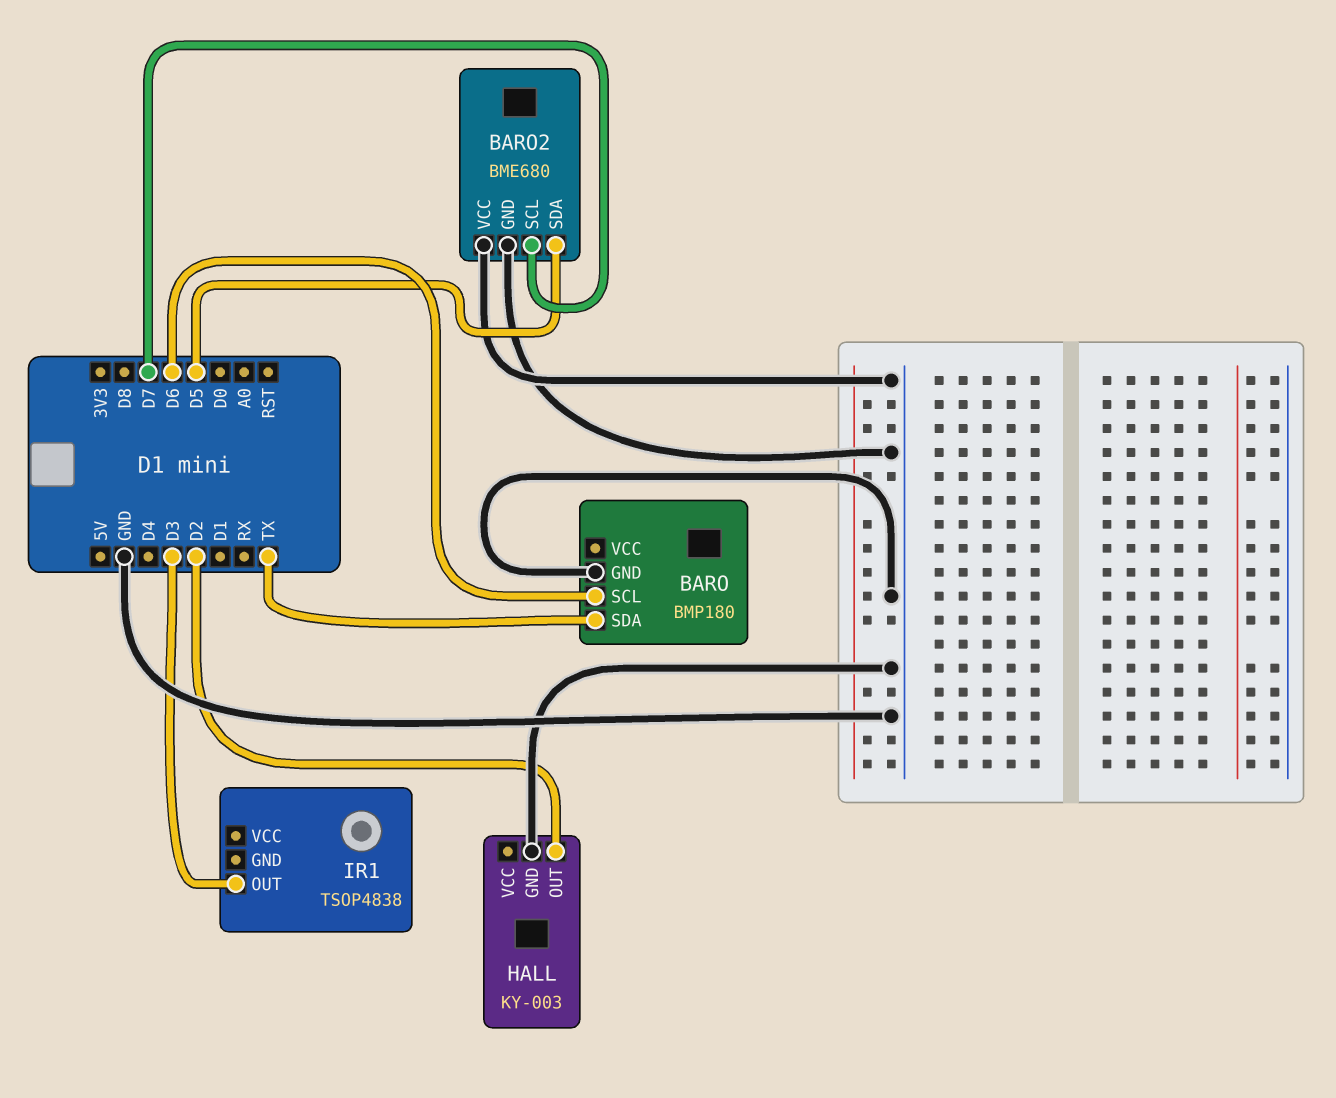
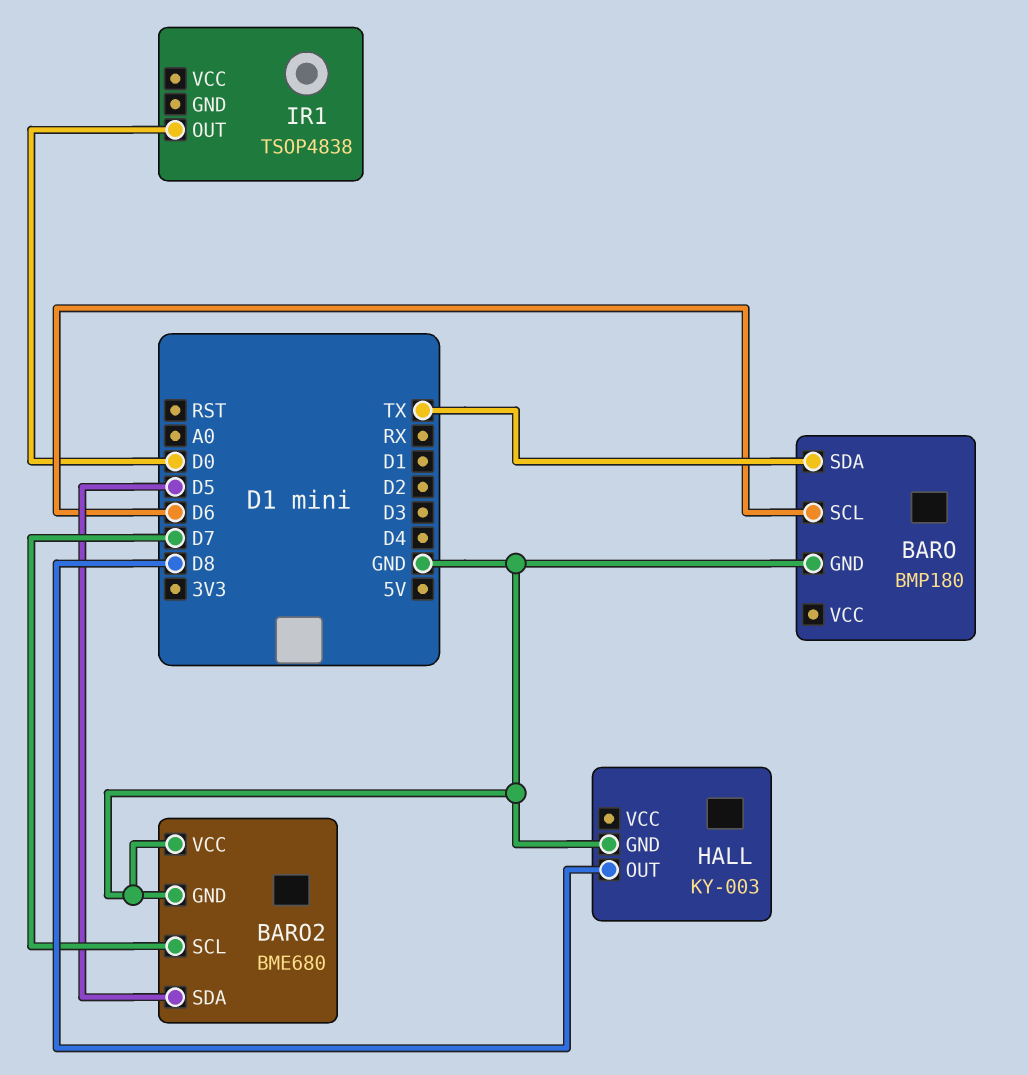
HALL pin OUT: D2 -> D8
IR1 pin OUT: D3 -> D0

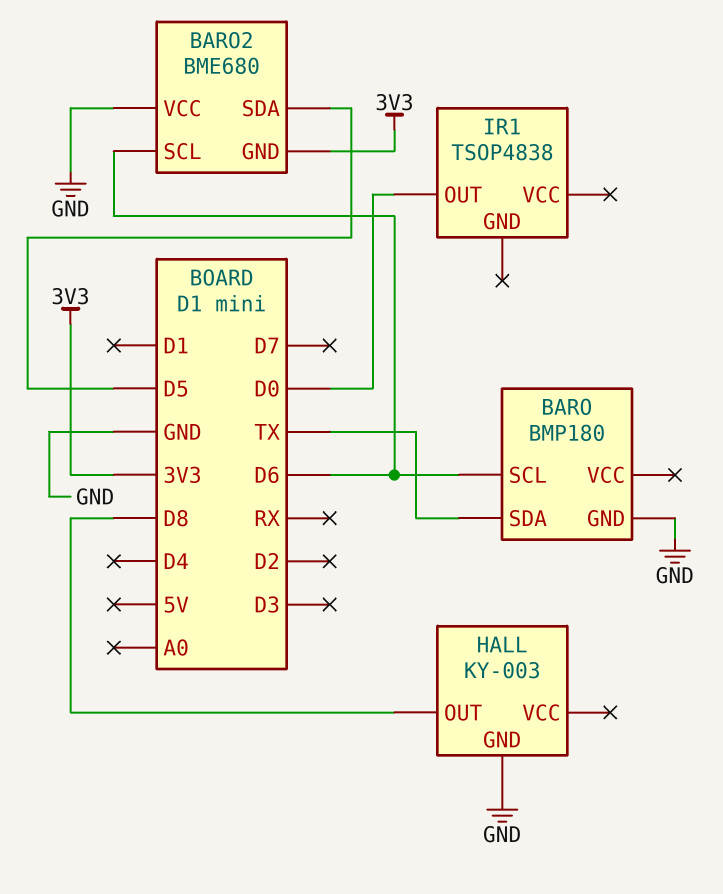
BARO2 pin GND: GND -> 3V3
BARO2 pin SCL: D7 -> D6

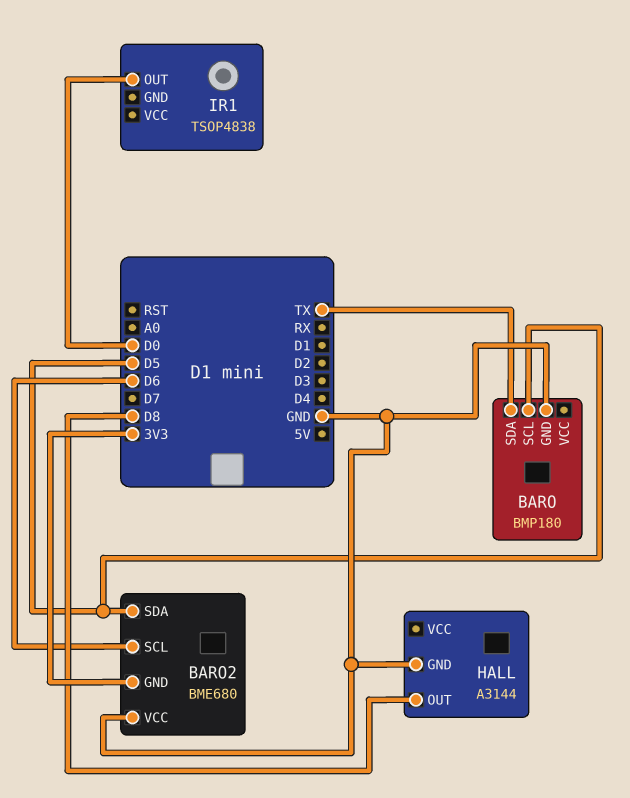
BARO pin SCL: D6 -> D5
HALL: KY-003 -> A3144

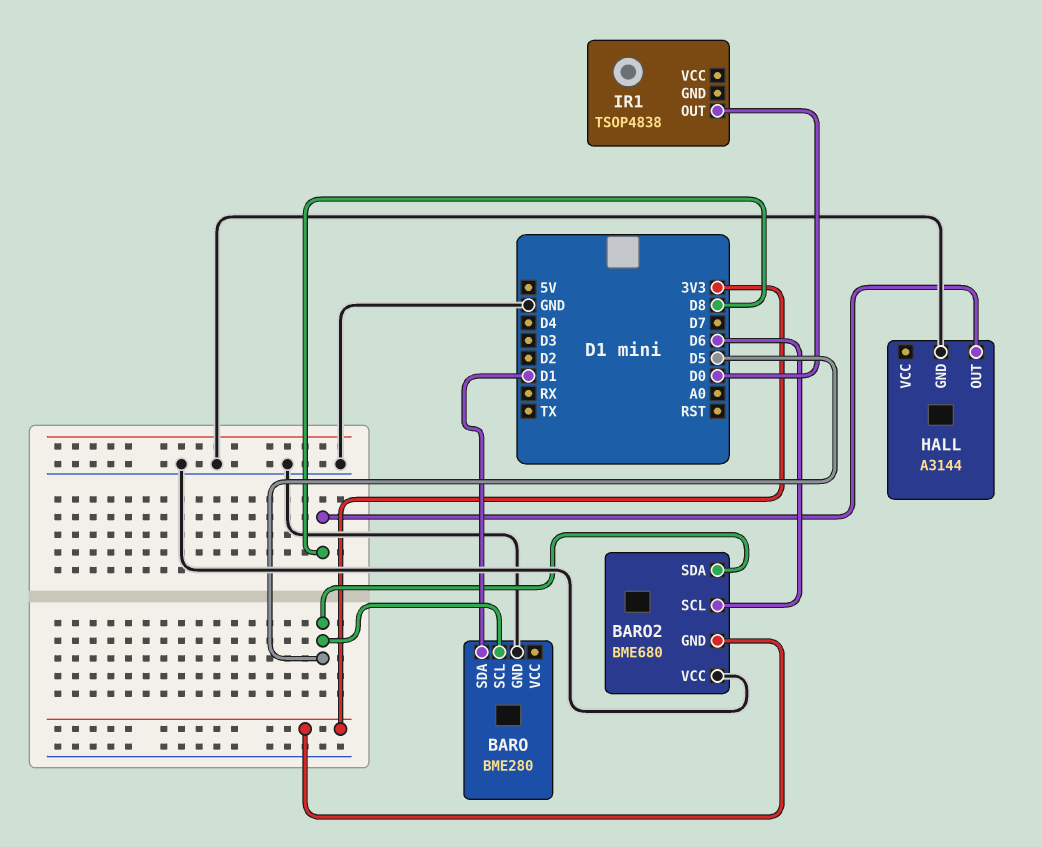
BARO: BMP180 -> BME280
BARO pin SDA: TX -> D1

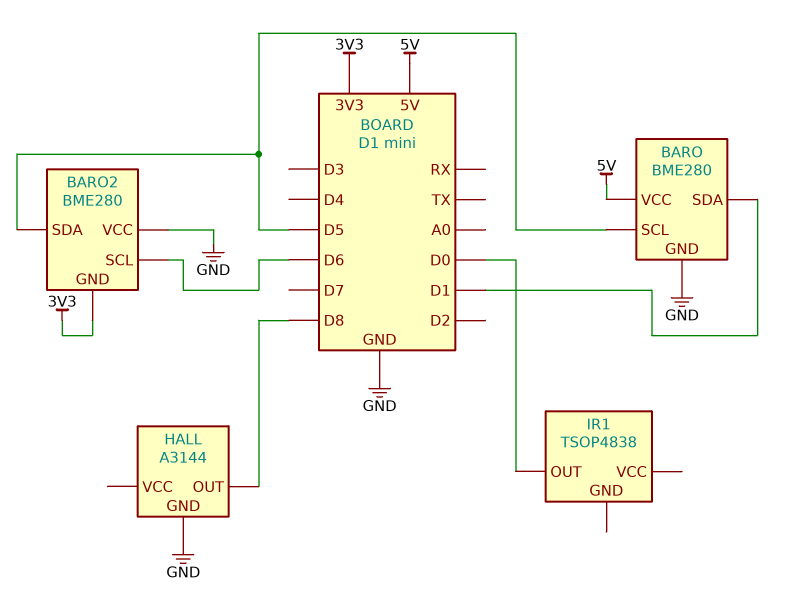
BARO pin VCC: none -> 5V
BARO2: BME680 -> BME280

